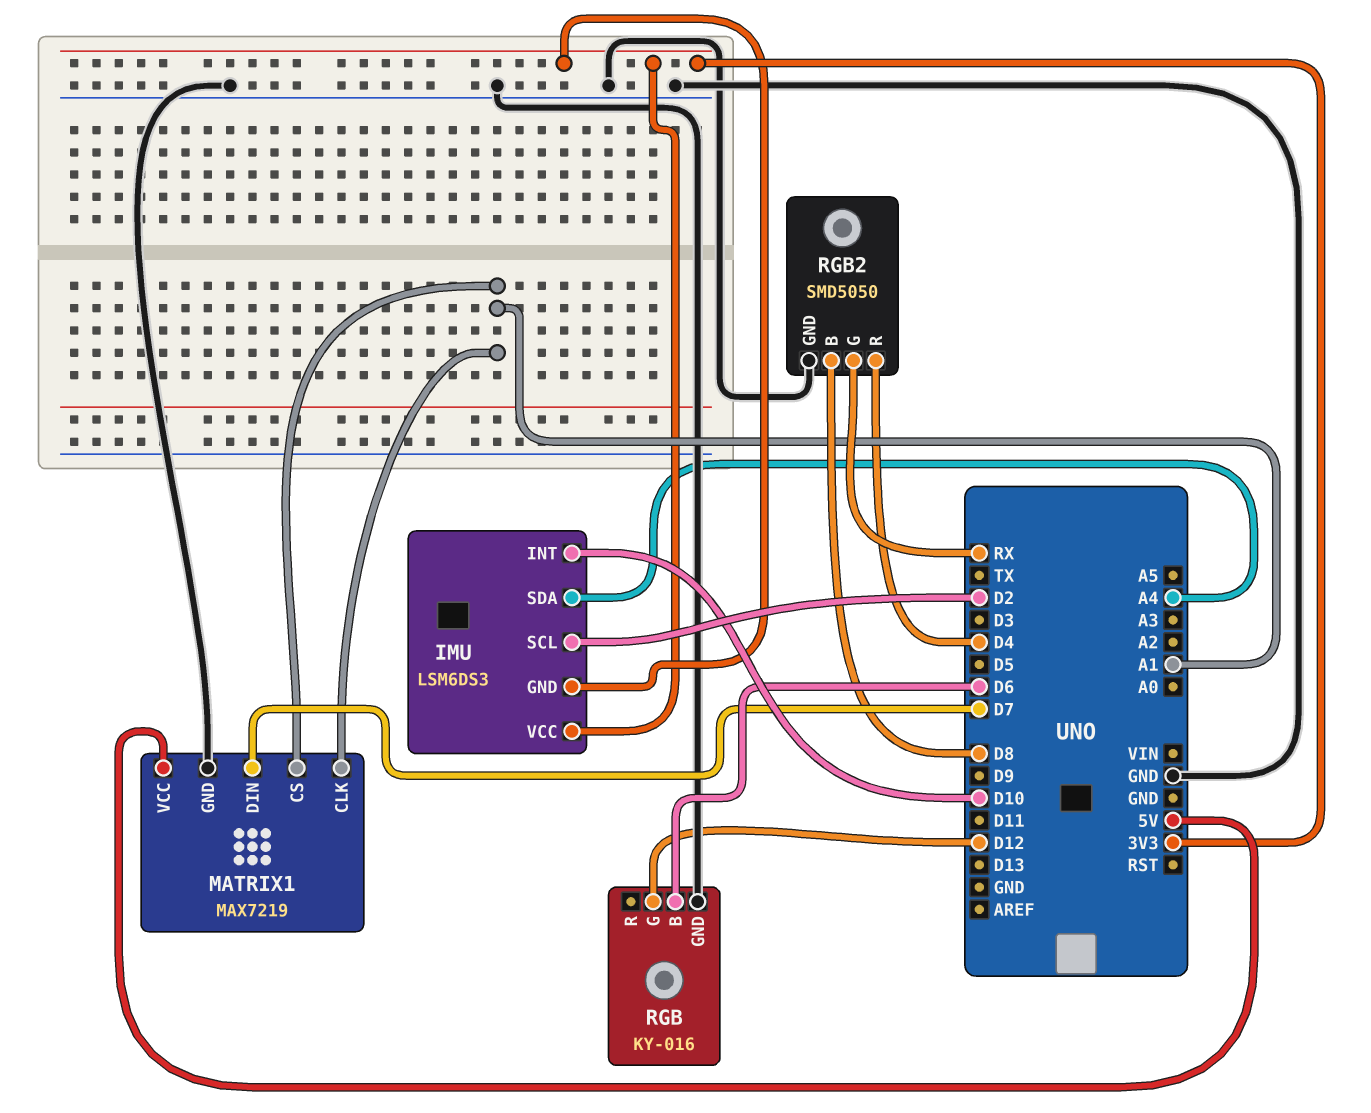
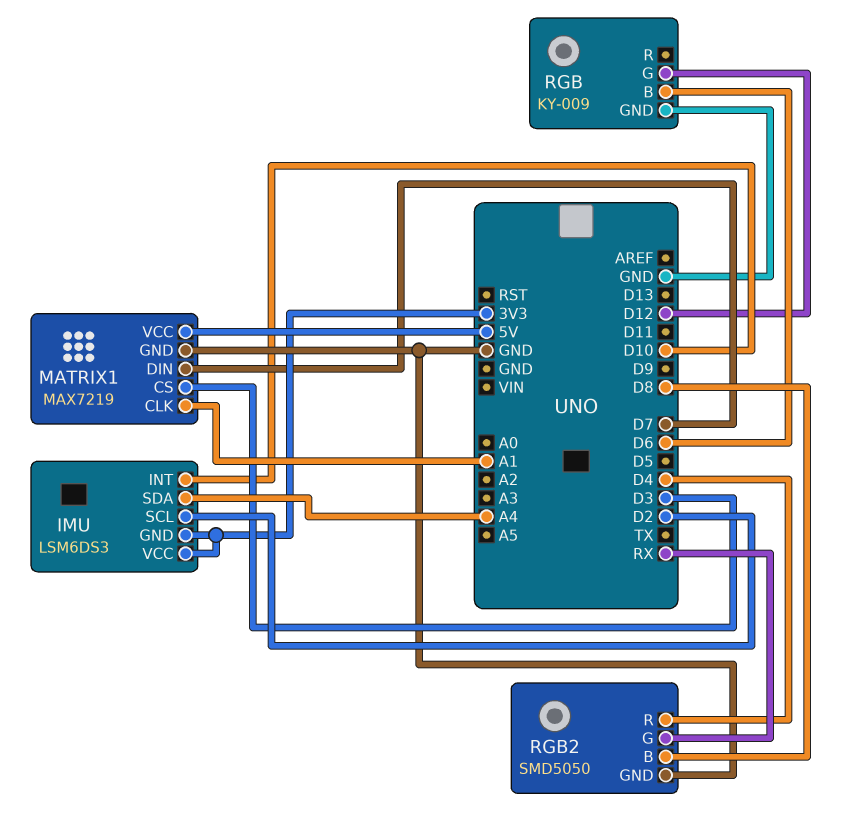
MATRIX1 pin CS: A1 -> D3
RGB: KY-016 -> KY-009

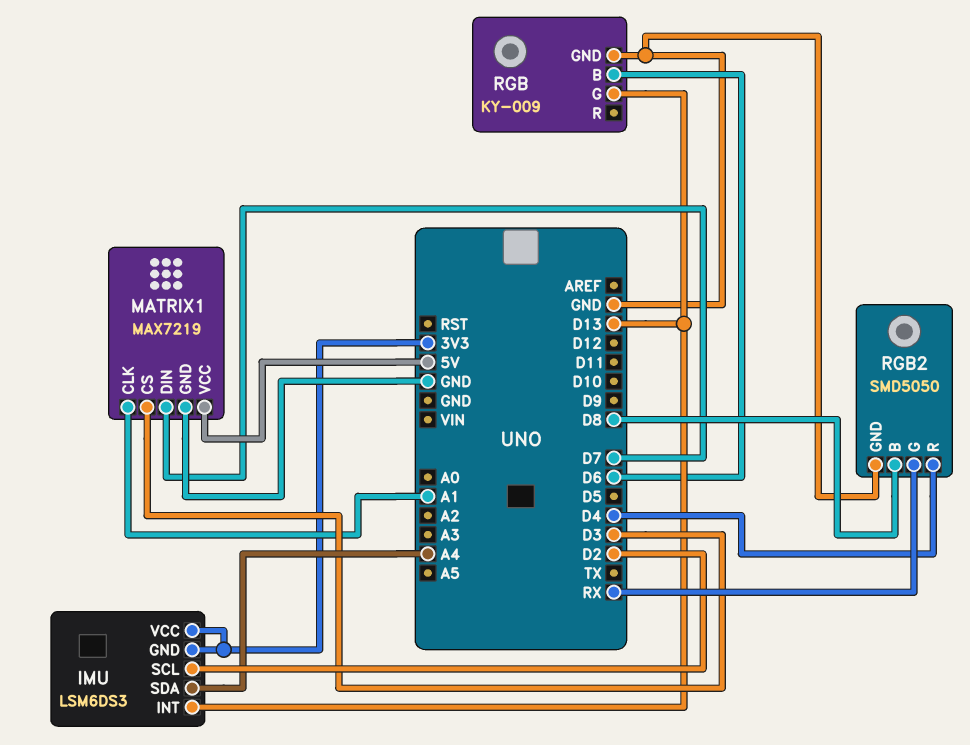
IMU pin INT: D10 -> D13
RGB pin G: D12 -> D13

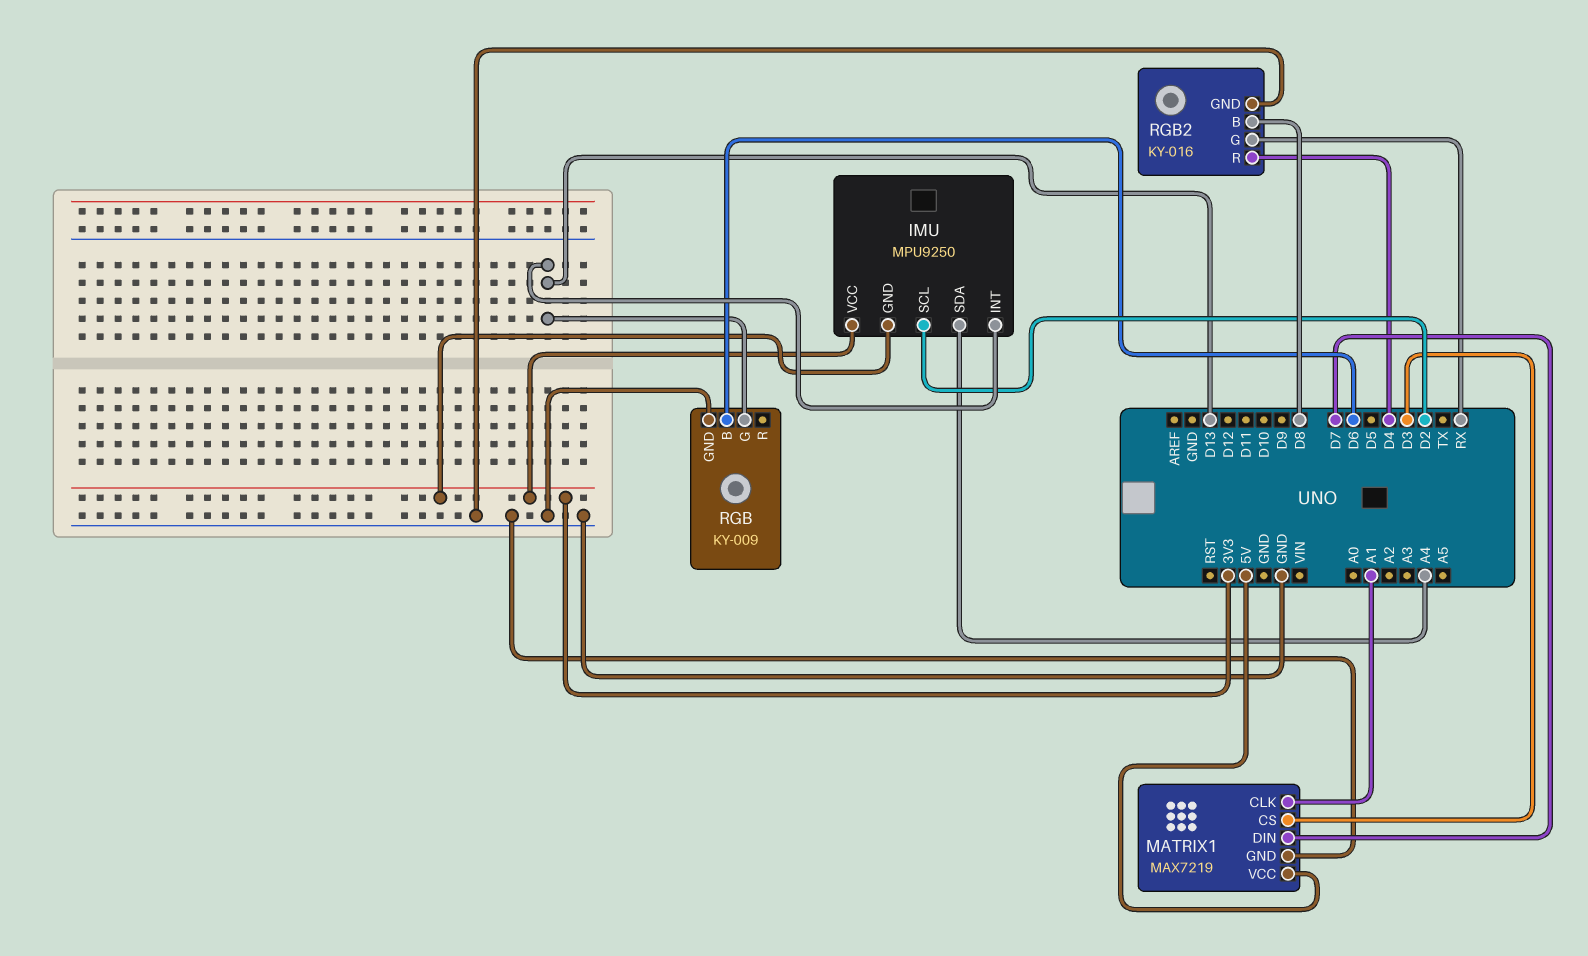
IMU: LSM6DS3 -> MPU9250
RGB2: SMD5050 -> KY-016

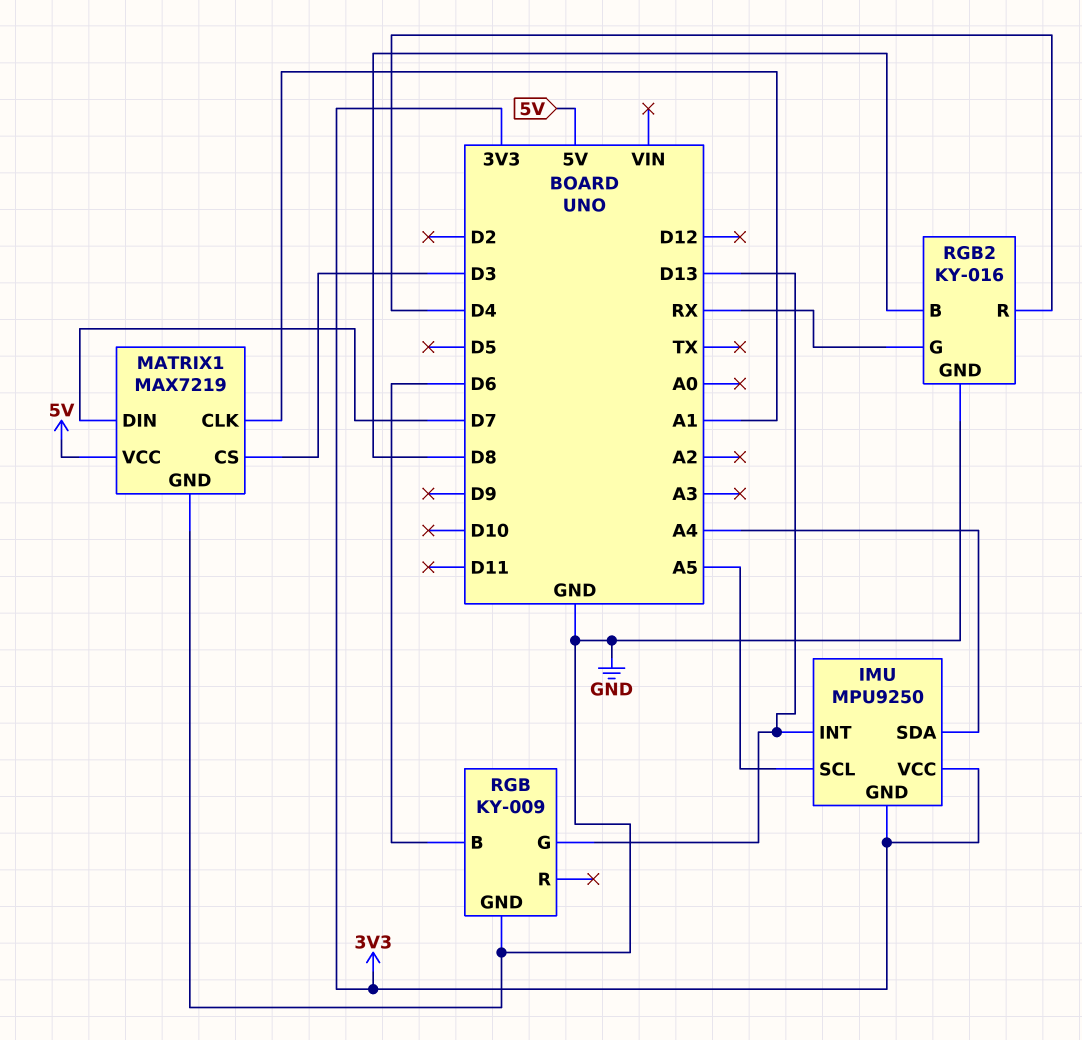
IMU pin SCL: D2 -> A5

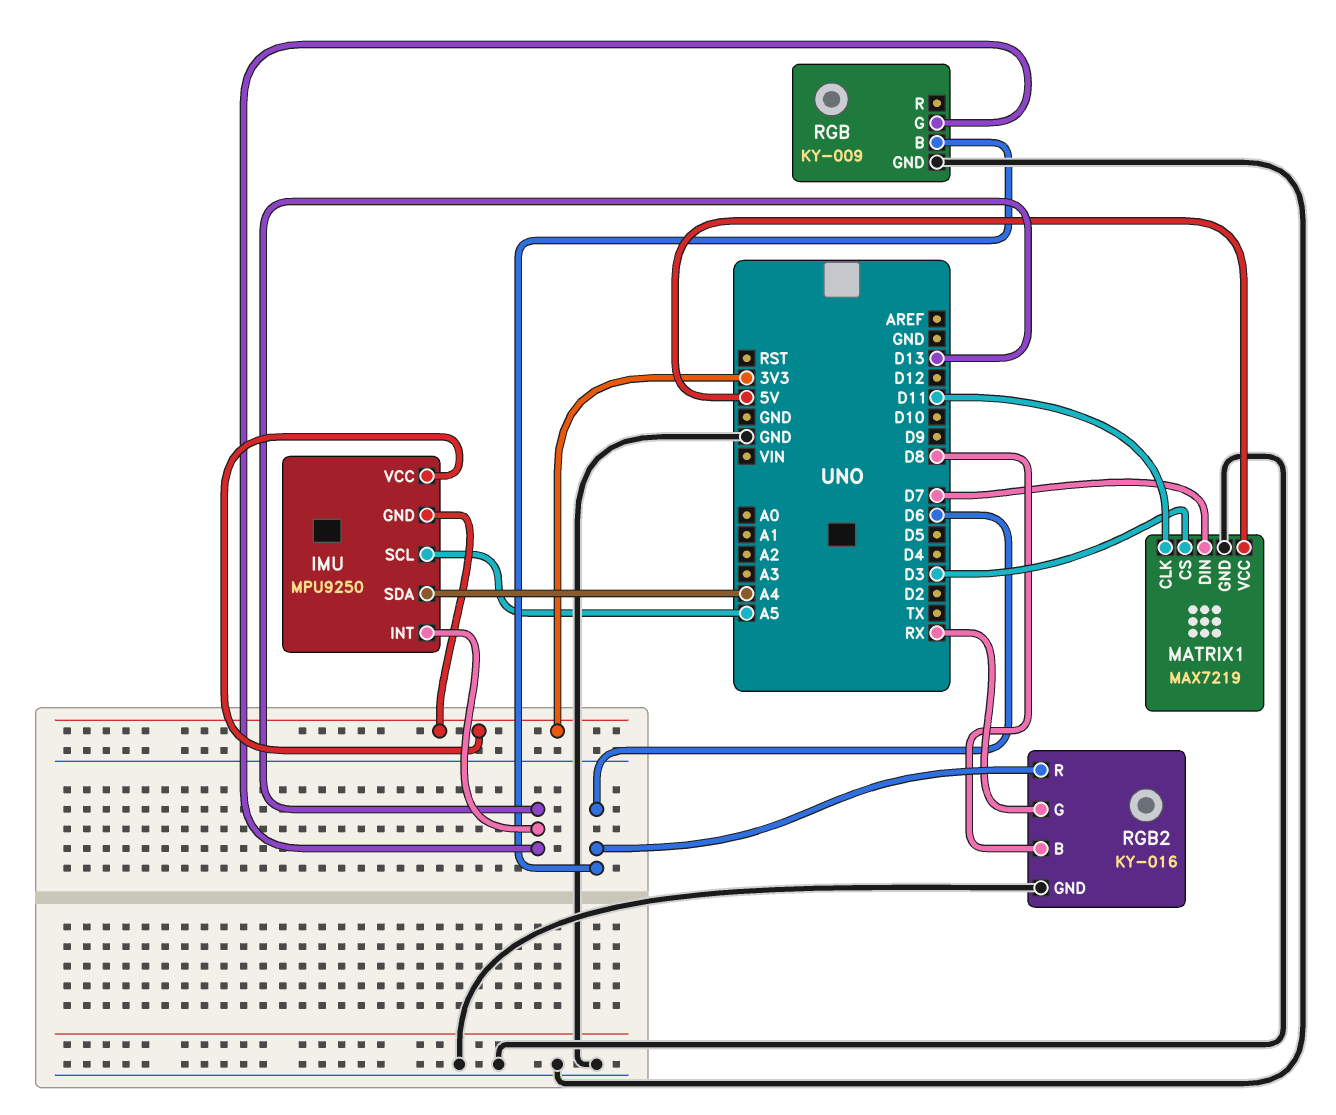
MATRIX1 pin CLK: A1 -> D11
RGB2 pin R: D4 -> D6

